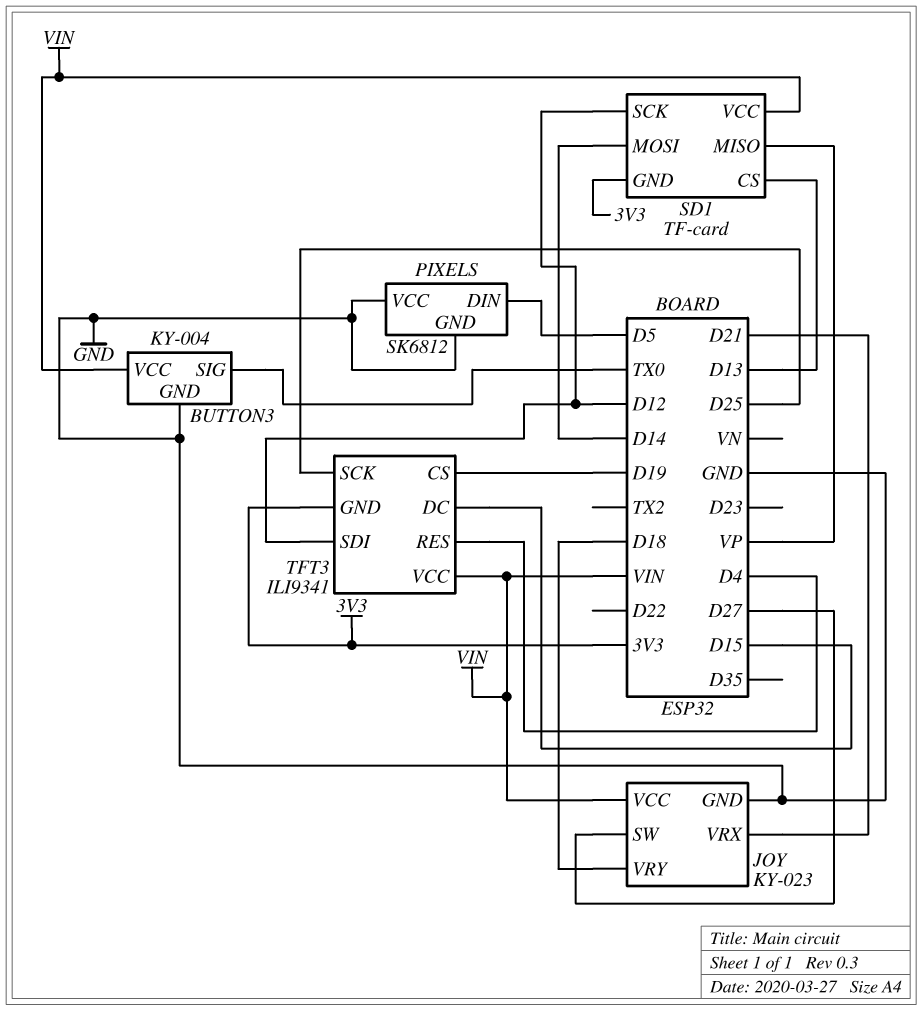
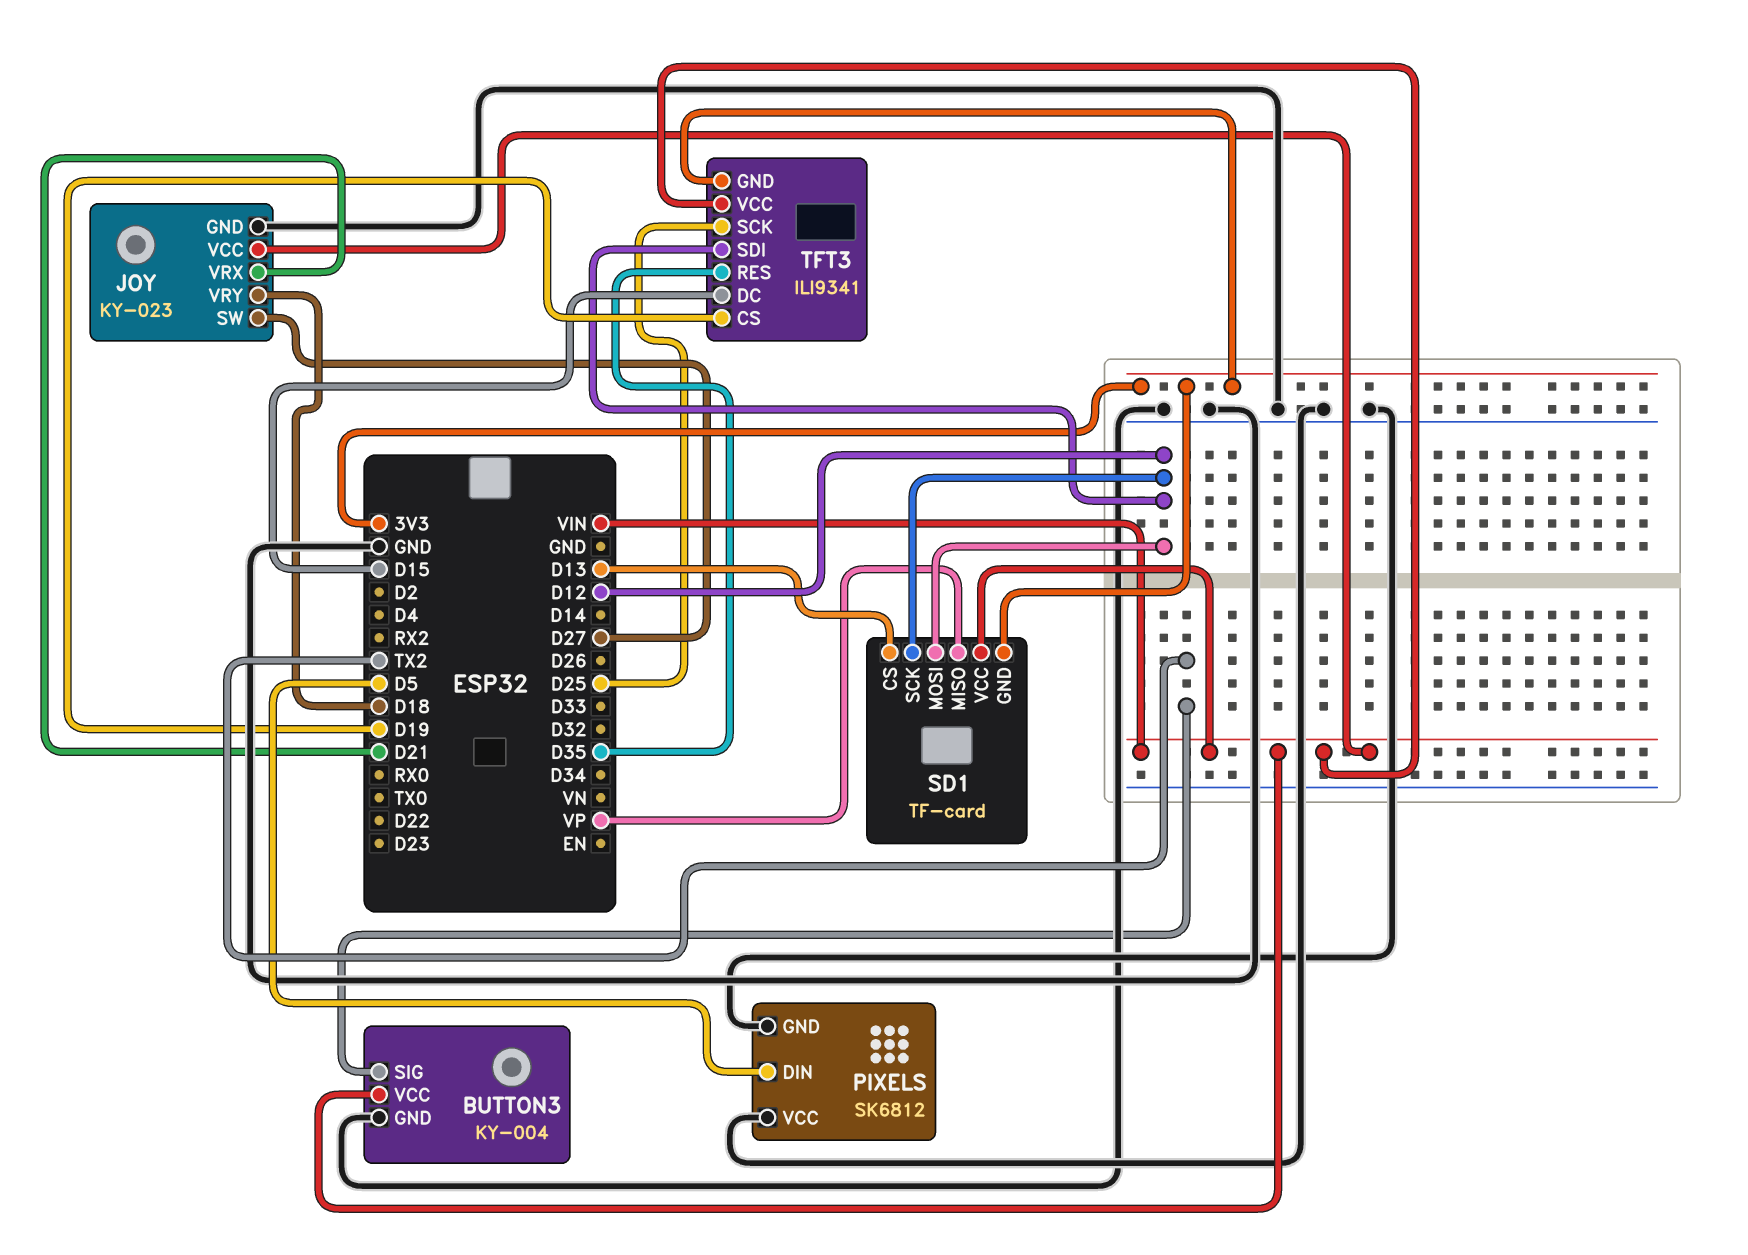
BUTTON3 pin SIG: TX0 -> TX2
SD1 pin MOSI: D14 -> D12
TFT3 pin RES: D4 -> D35

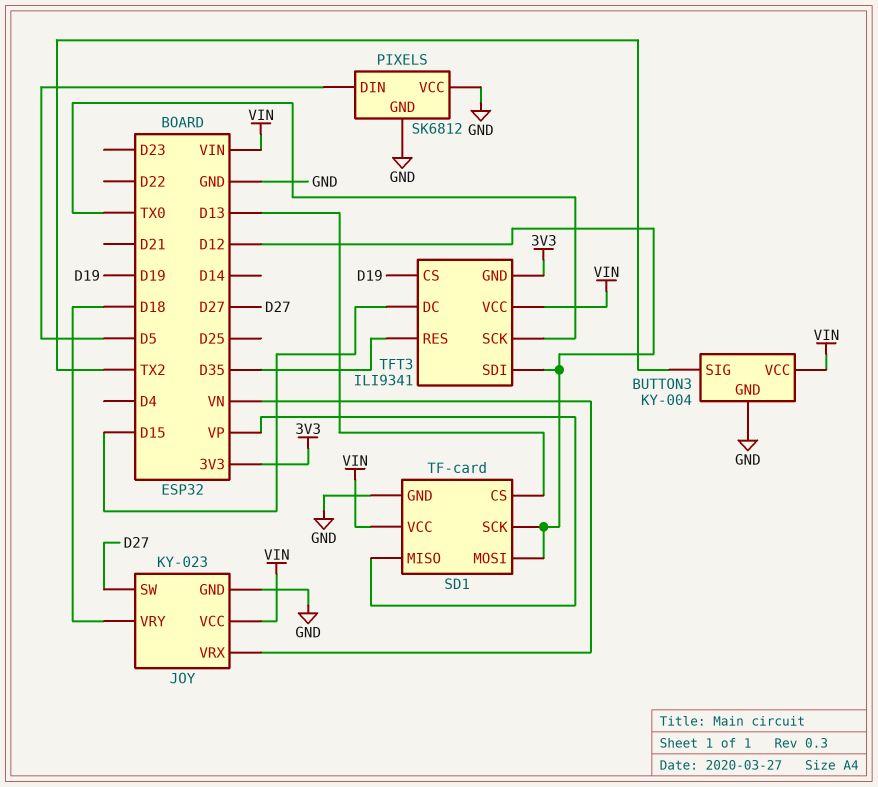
JOY pin VRX: D21 -> VN
SD1 pin GND: 3V3 -> GND
TFT3 pin SCK: D25 -> TX0

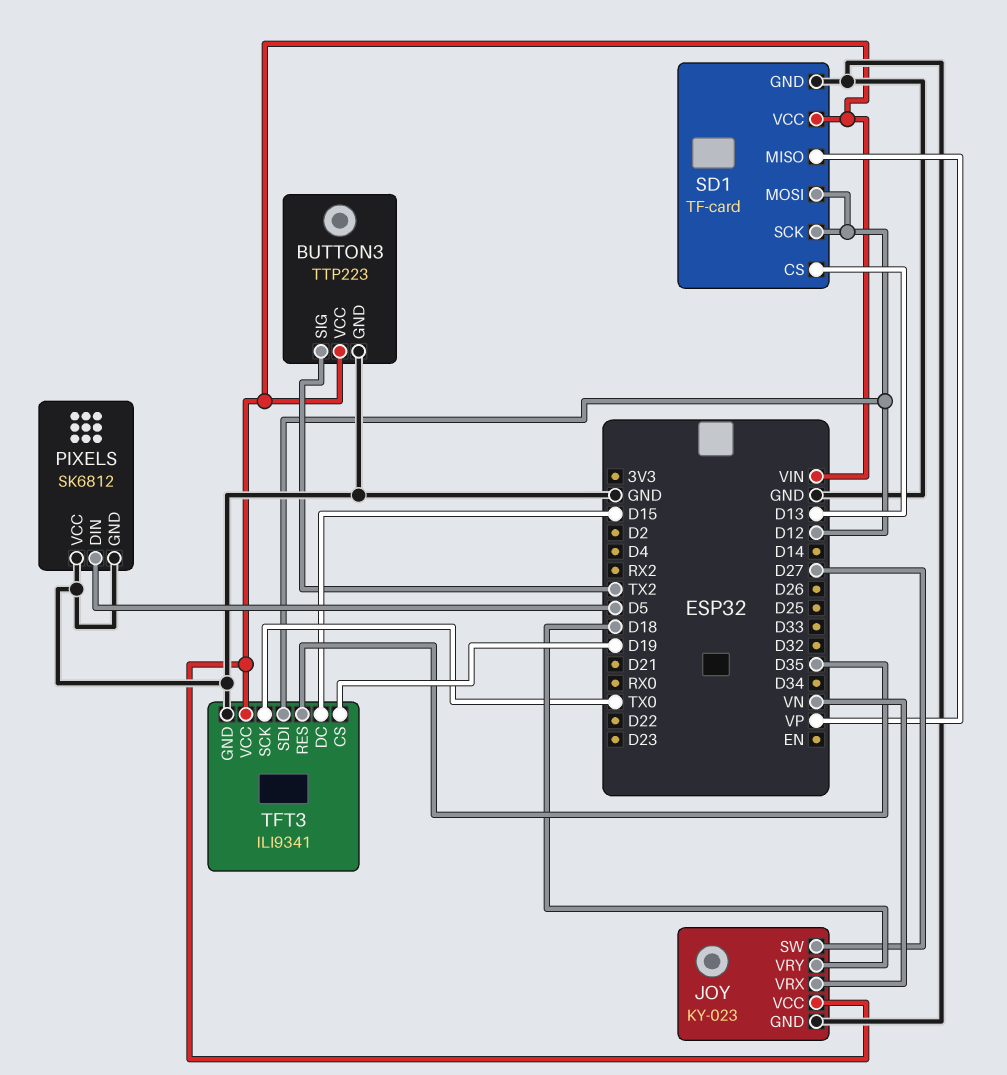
BUTTON3: KY-004 -> TTP223
TFT3 pin GND: 3V3 -> GND

